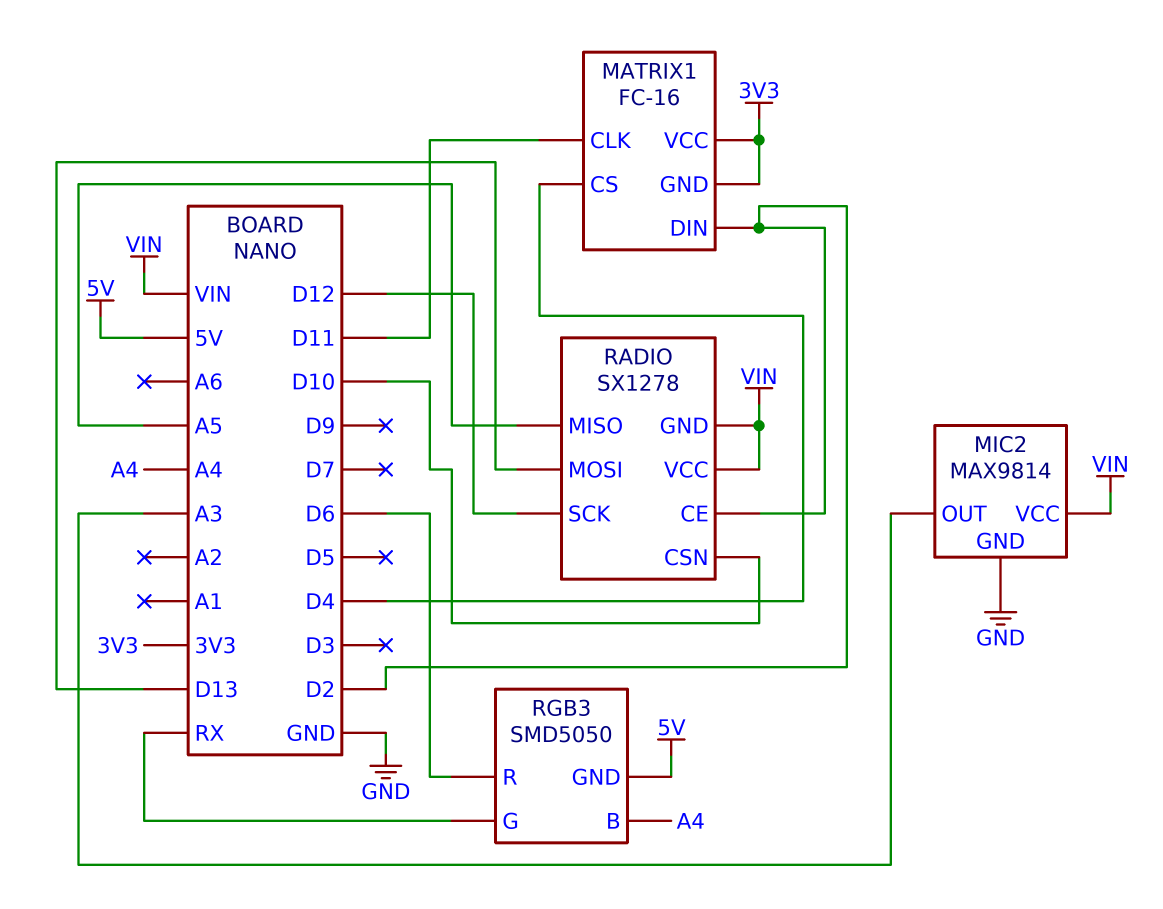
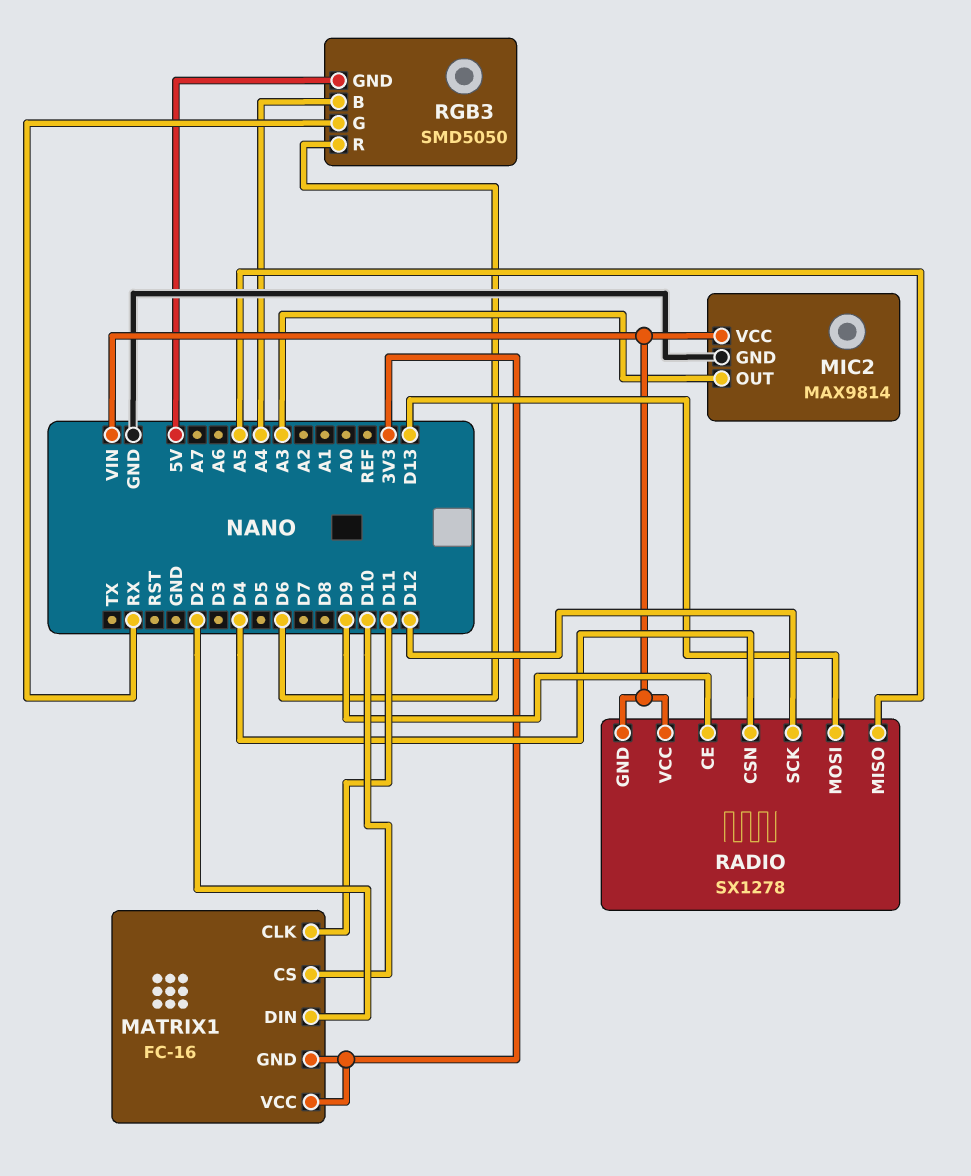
MATRIX1 pin CS: D4 -> D10
RADIO pin CE: D2 -> D9
RADIO pin CSN: D10 -> D4

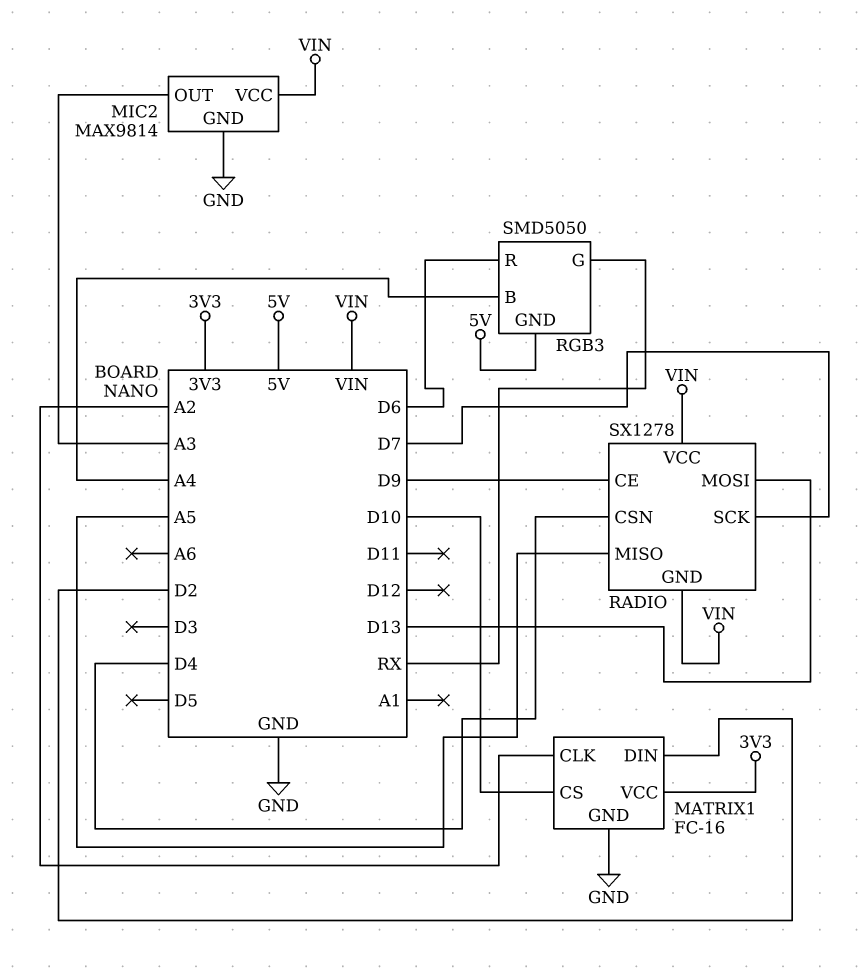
MATRIX1 pin CLK: D11 -> A2
MATRIX1 pin GND: 3V3 -> GND
RADIO pin SCK: D12 -> D7

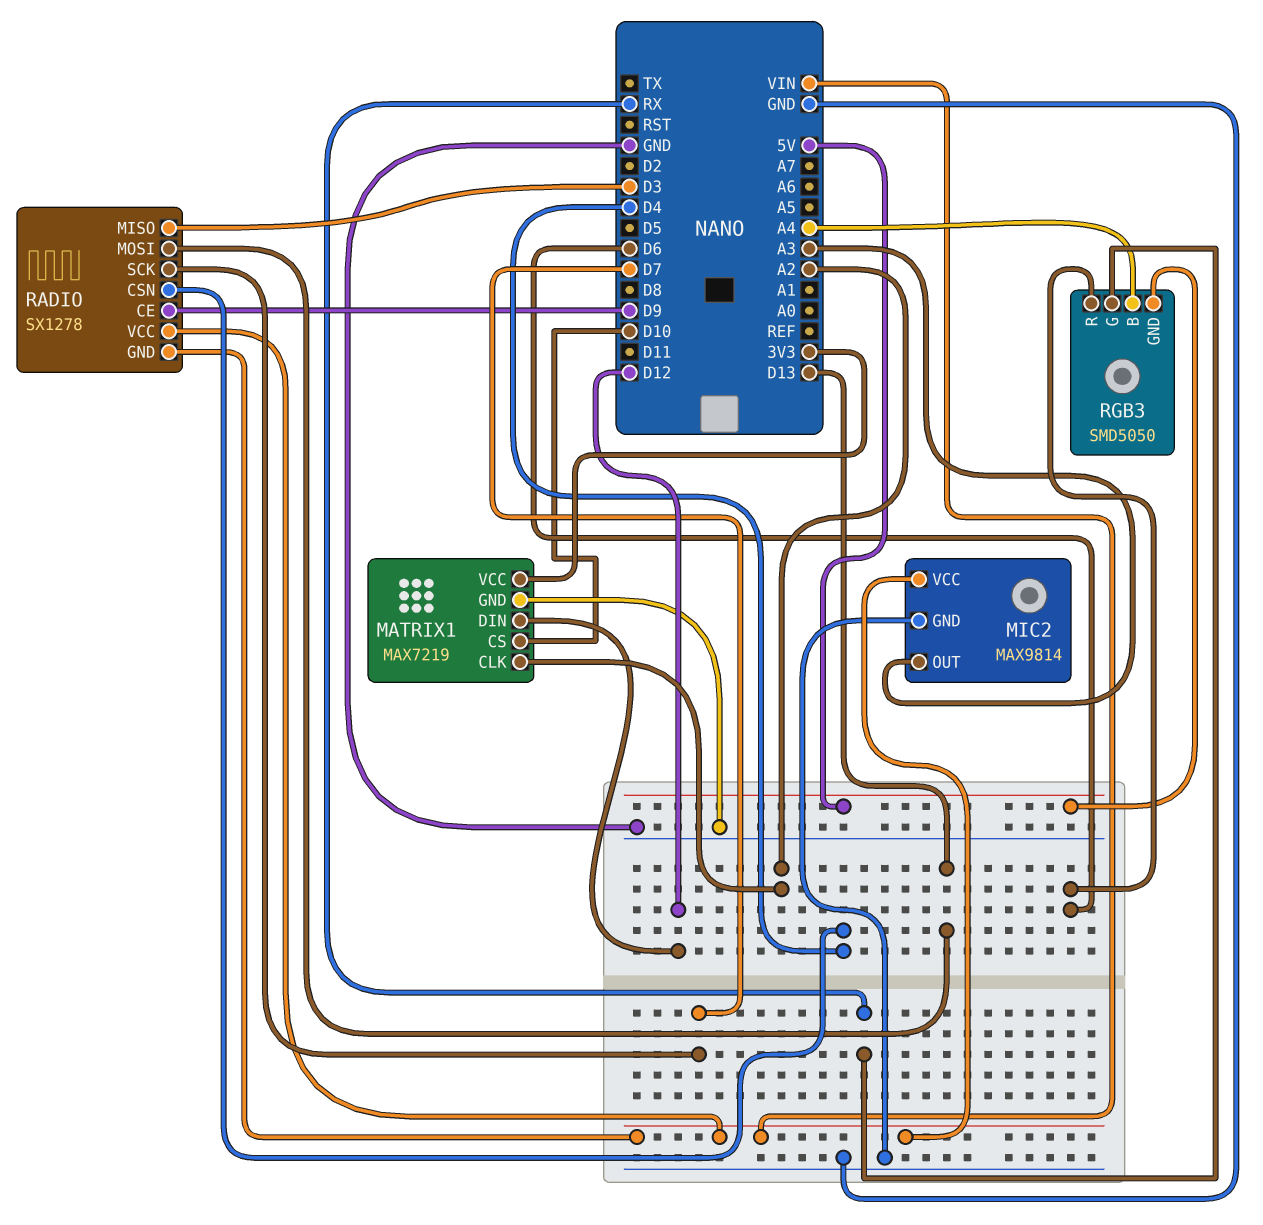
MATRIX1: FC-16 -> MAX7219
MATRIX1 pin DIN: D2 -> D12
RADIO pin MISO: A5 -> D3

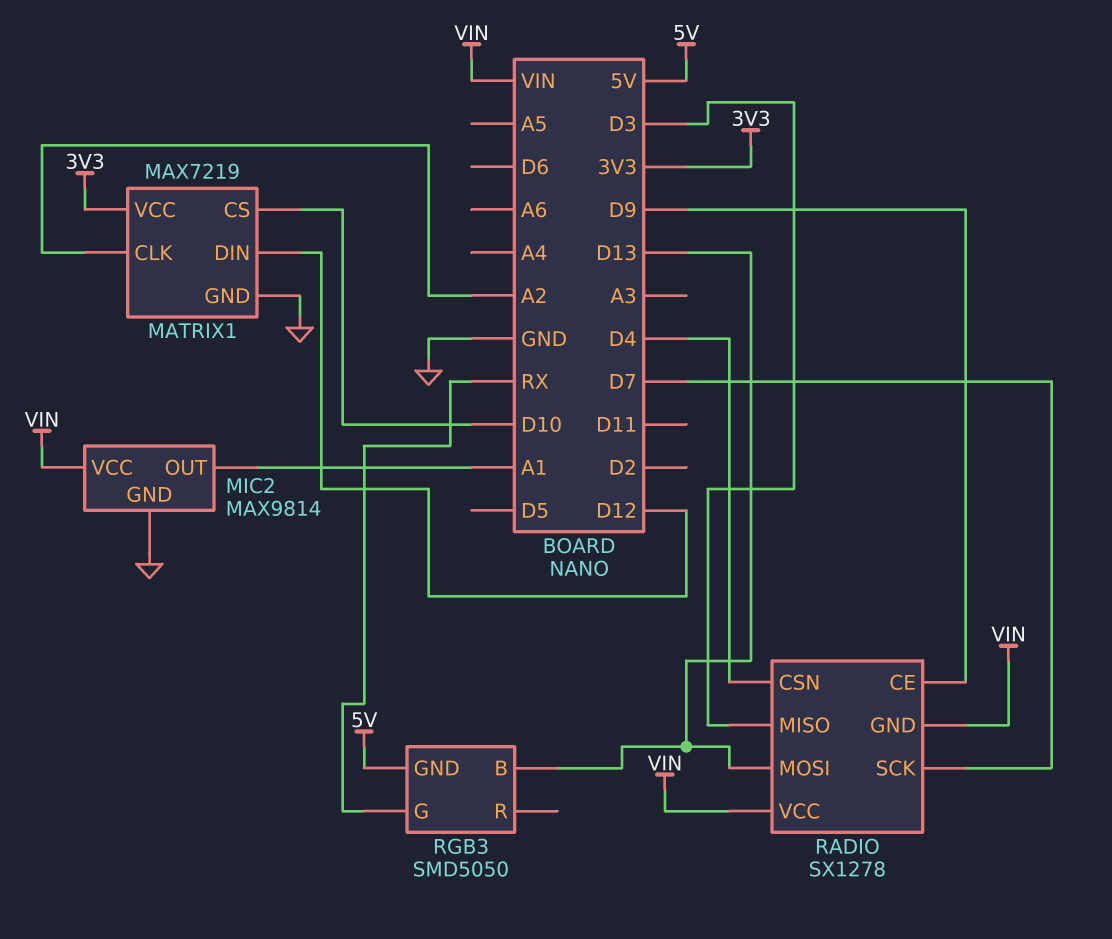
MIC2 pin OUT: A3 -> A1
RGB3 pin B: A4 -> D13
RGB3 pin R: D6 -> none

